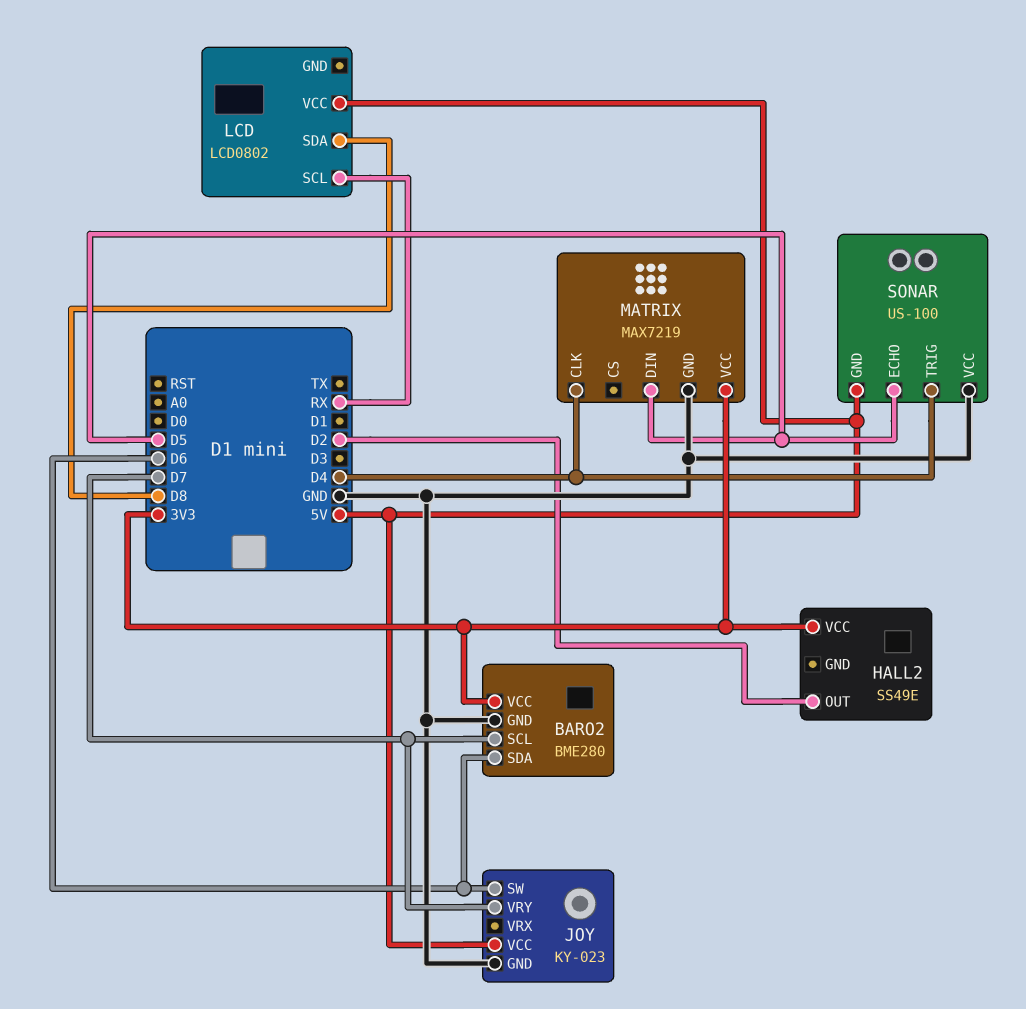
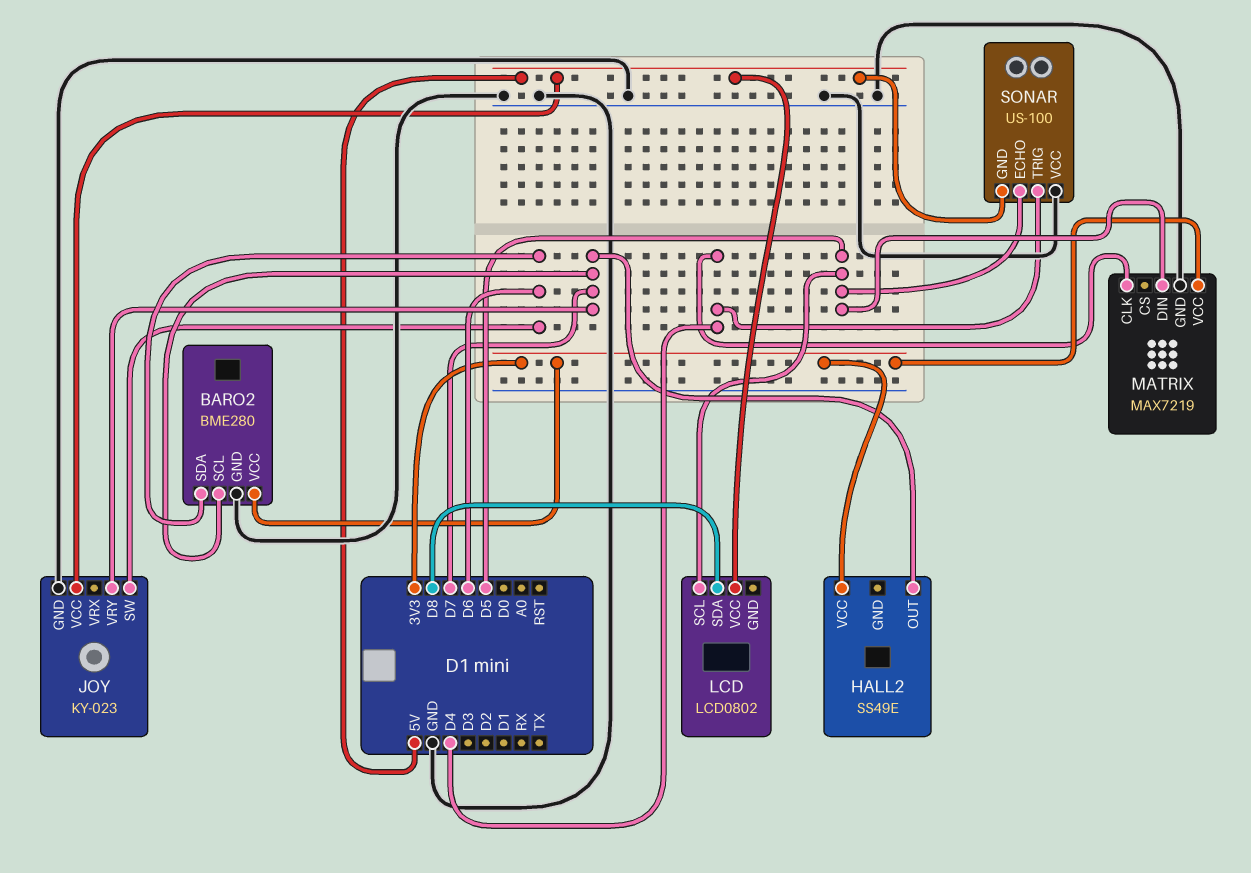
HALL2 pin OUT: D2 -> D7
LCD pin SCL: RX -> D5

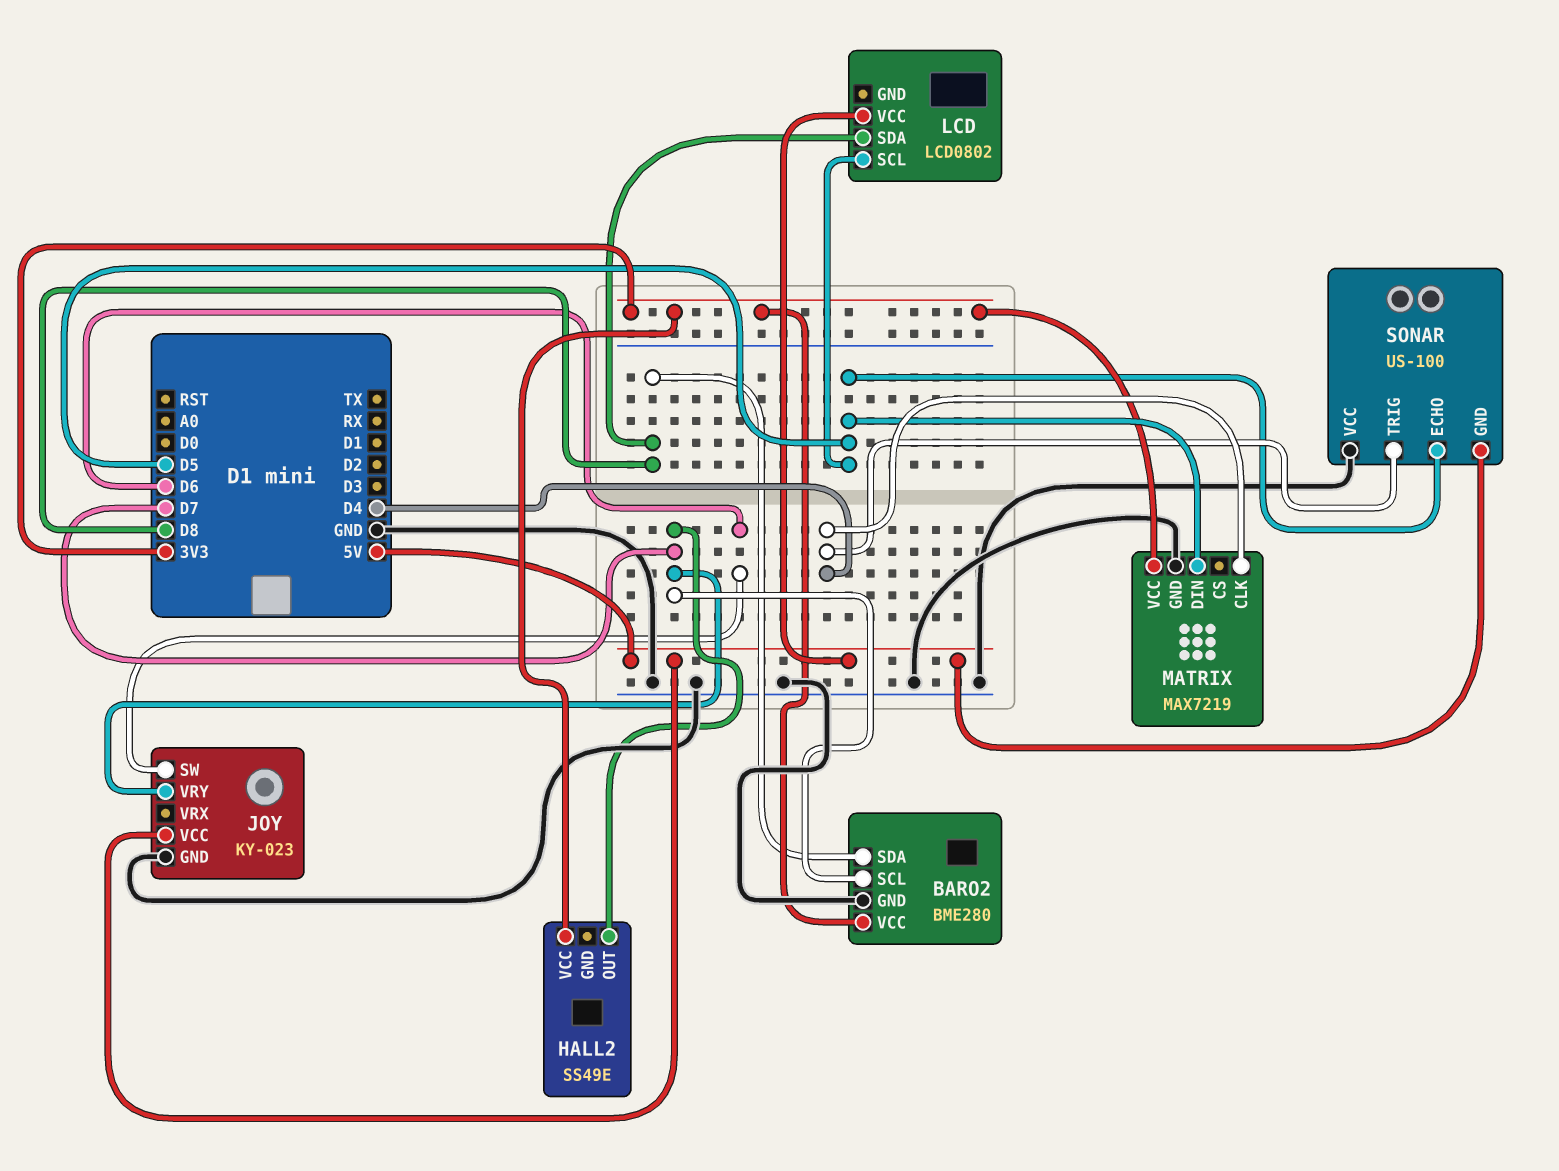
BARO2 pin SDA: D6 -> D8

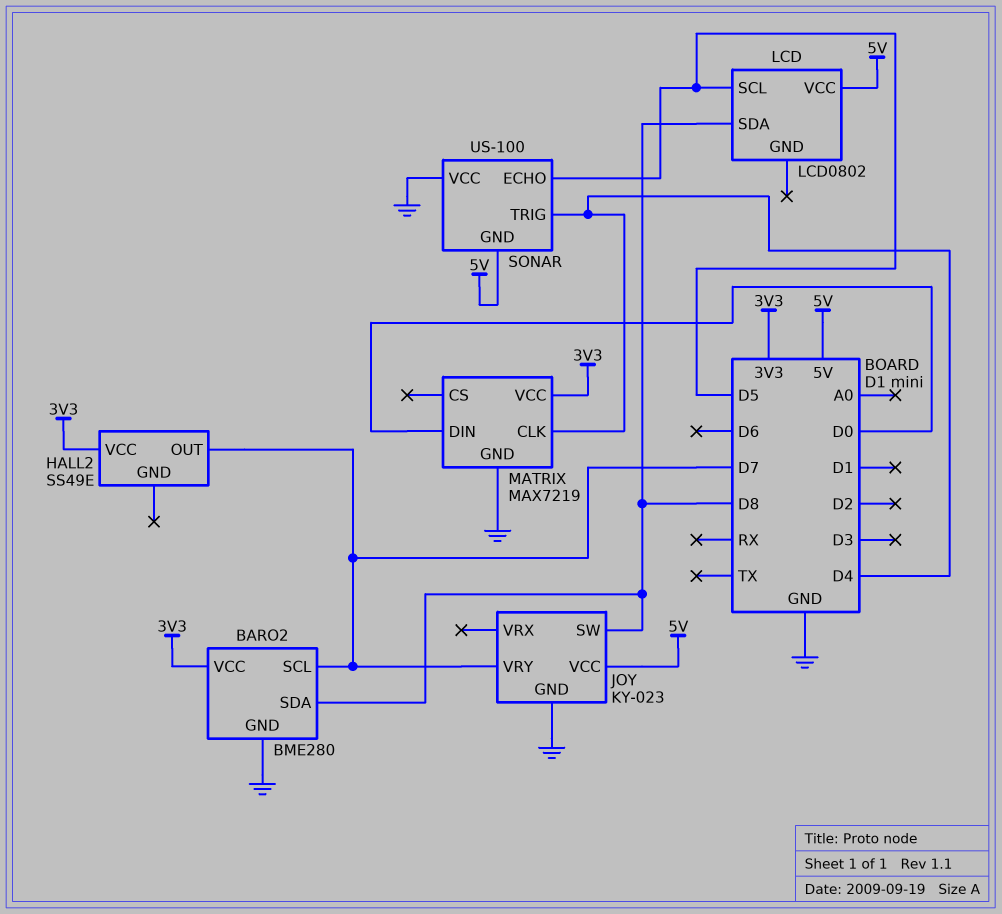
JOY pin SW: D6 -> D8
MATRIX pin DIN: D5 -> D0

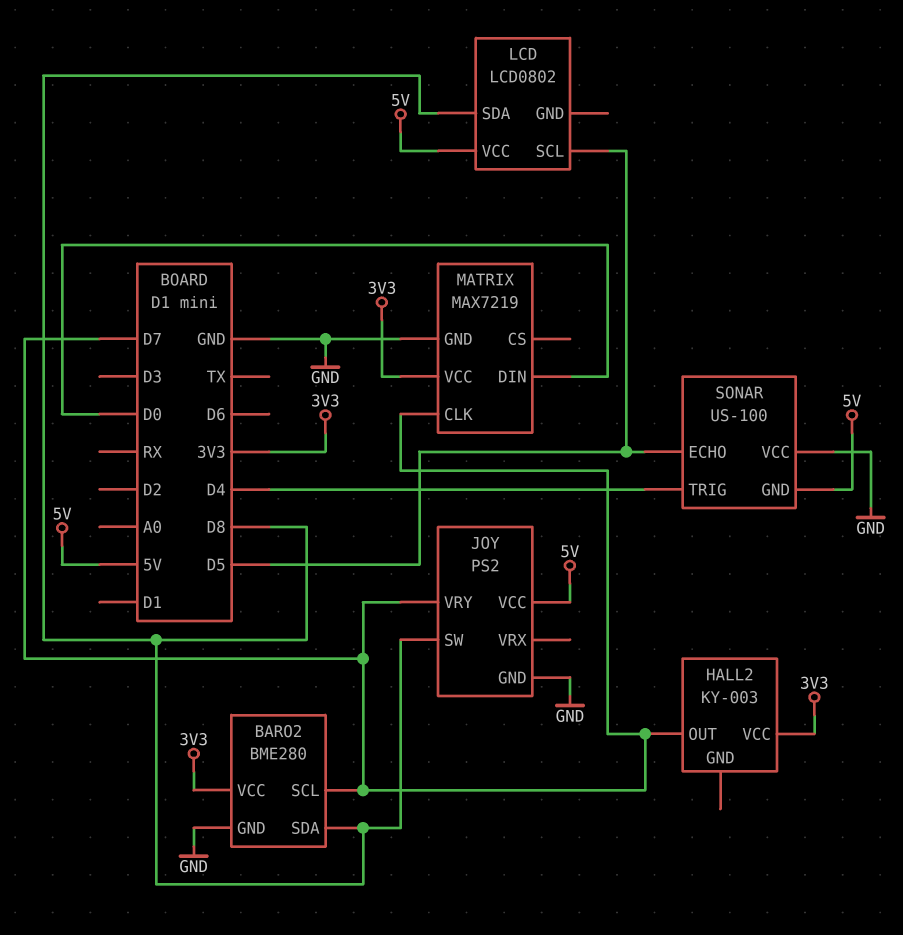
HALL2: SS49E -> KY-003
JOY: KY-023 -> PS2
MATRIX pin CLK: D4 -> D7

